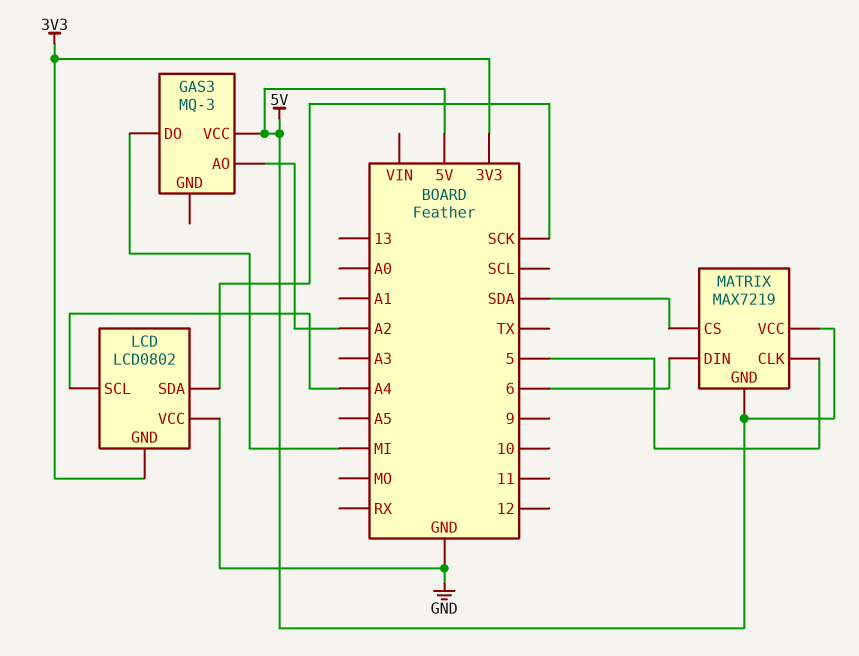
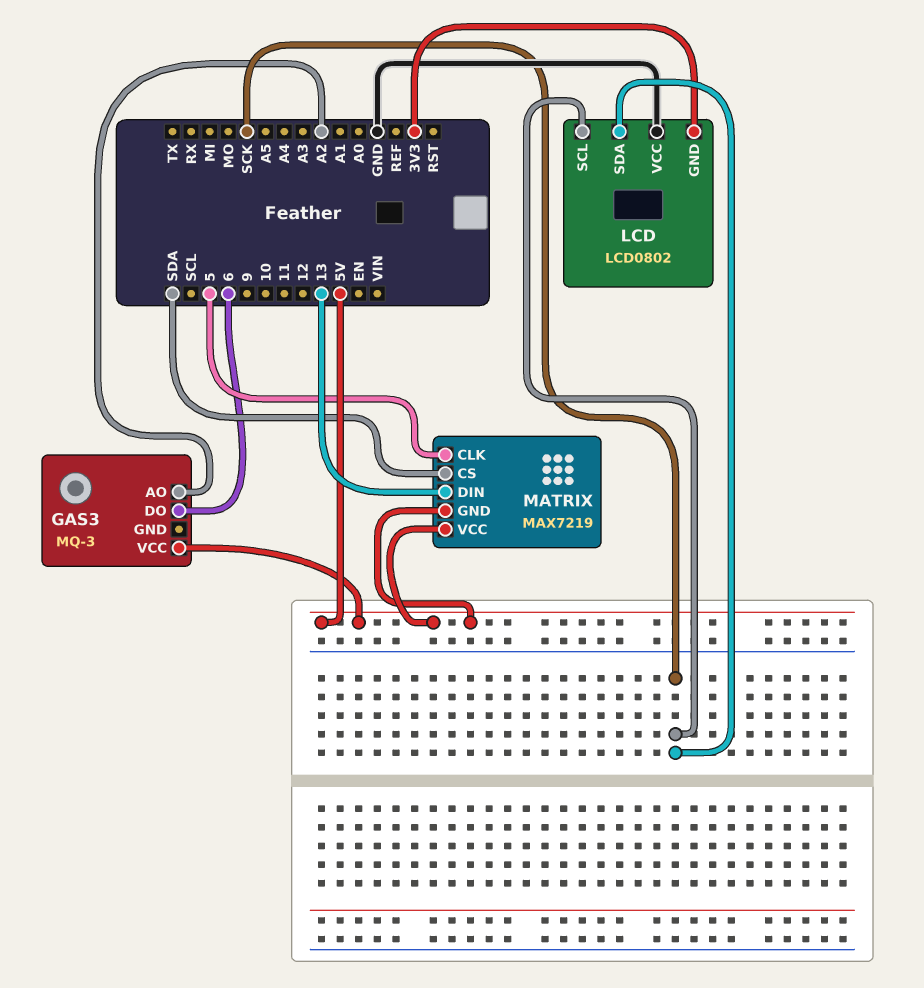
GAS3 pin DO: MI -> 6
LCD pin SCL: A4 -> SCK
MATRIX pin DIN: 6 -> 13

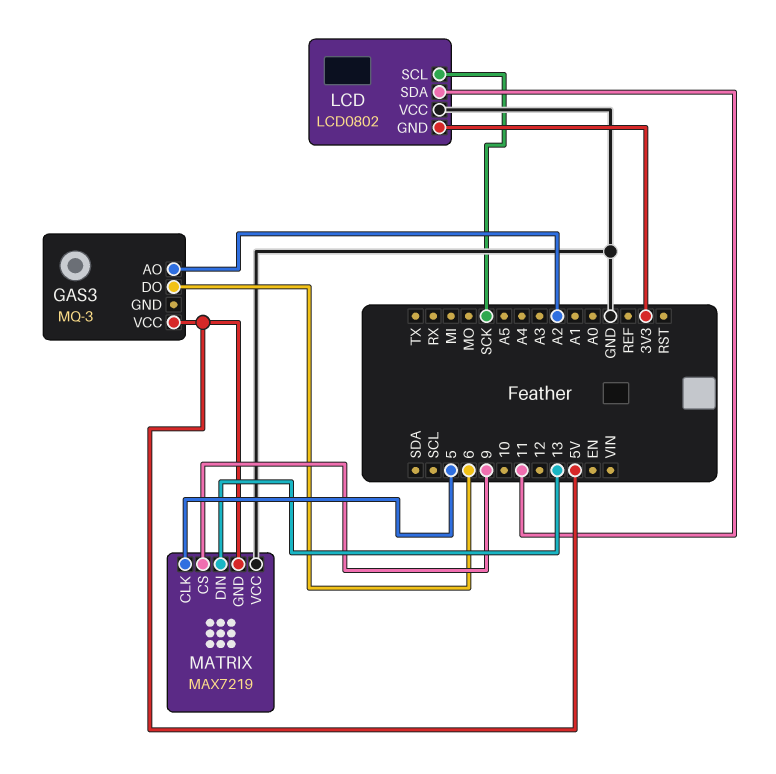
LCD pin SDA: SCK -> 11
MATRIX pin CS: SDA -> 9
MATRIX pin VCC: 5V -> GND

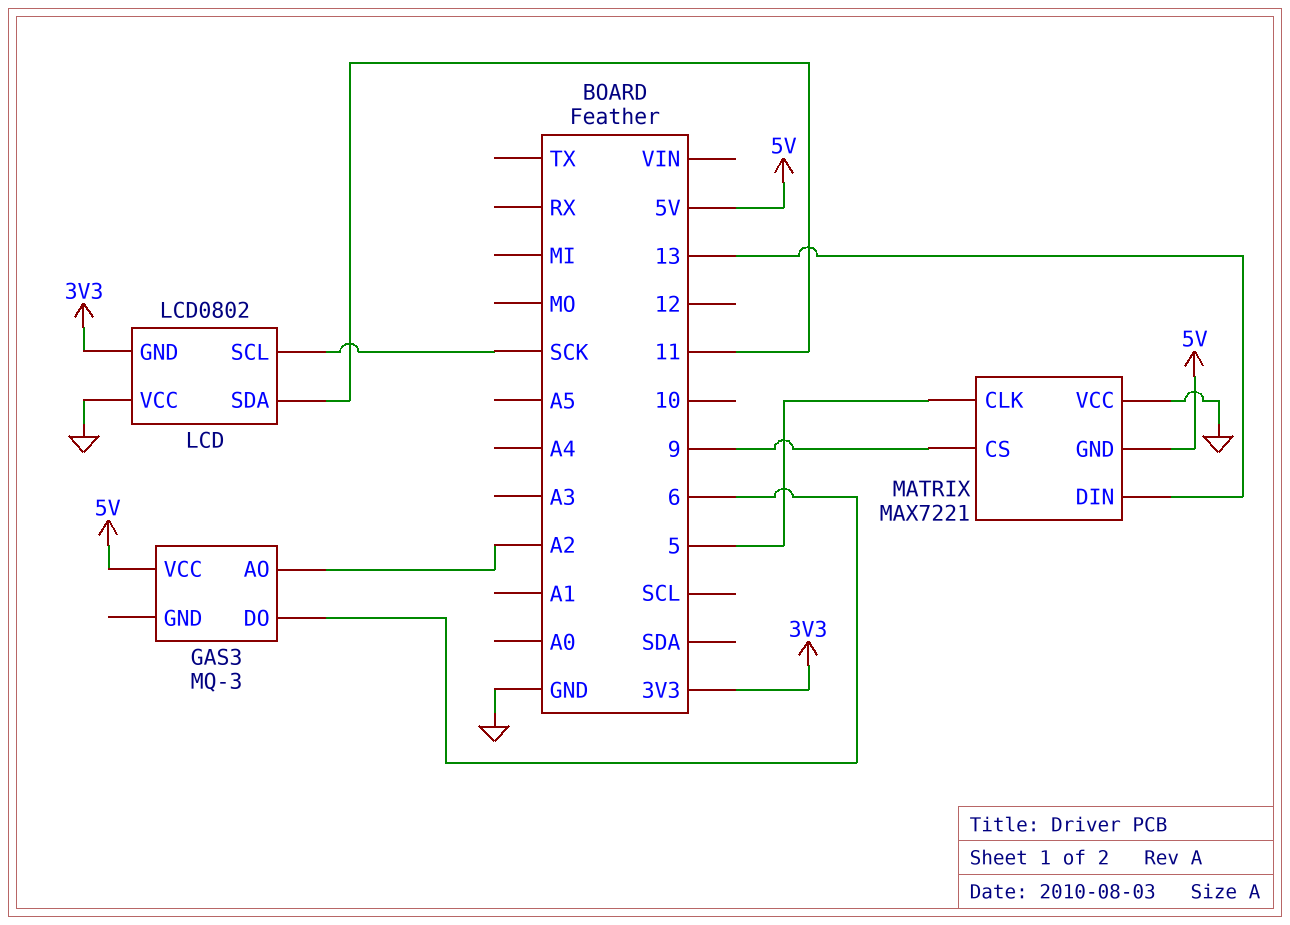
MATRIX: MAX7219 -> MAX7221

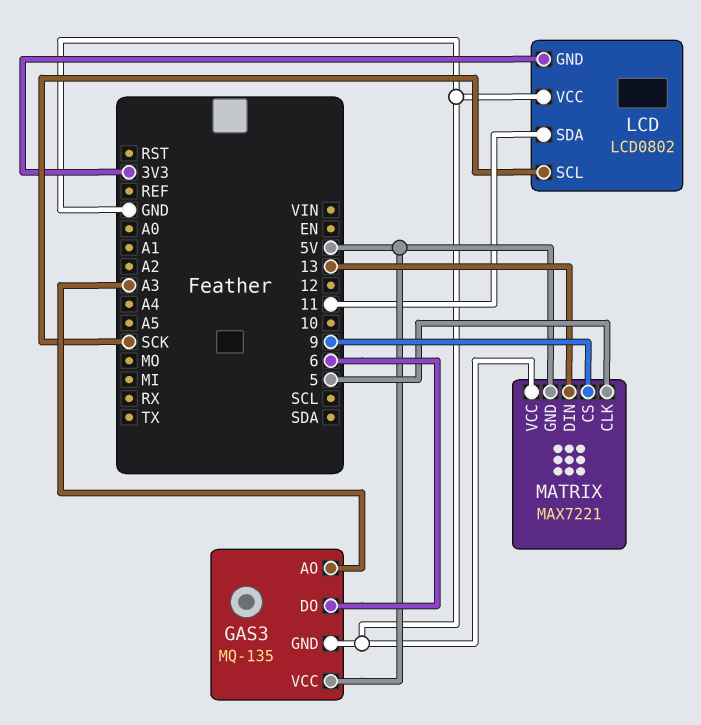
GAS3: MQ-3 -> MQ-135
GAS3 pin AO: A2 -> A3
GAS3 pin GND: none -> GND

